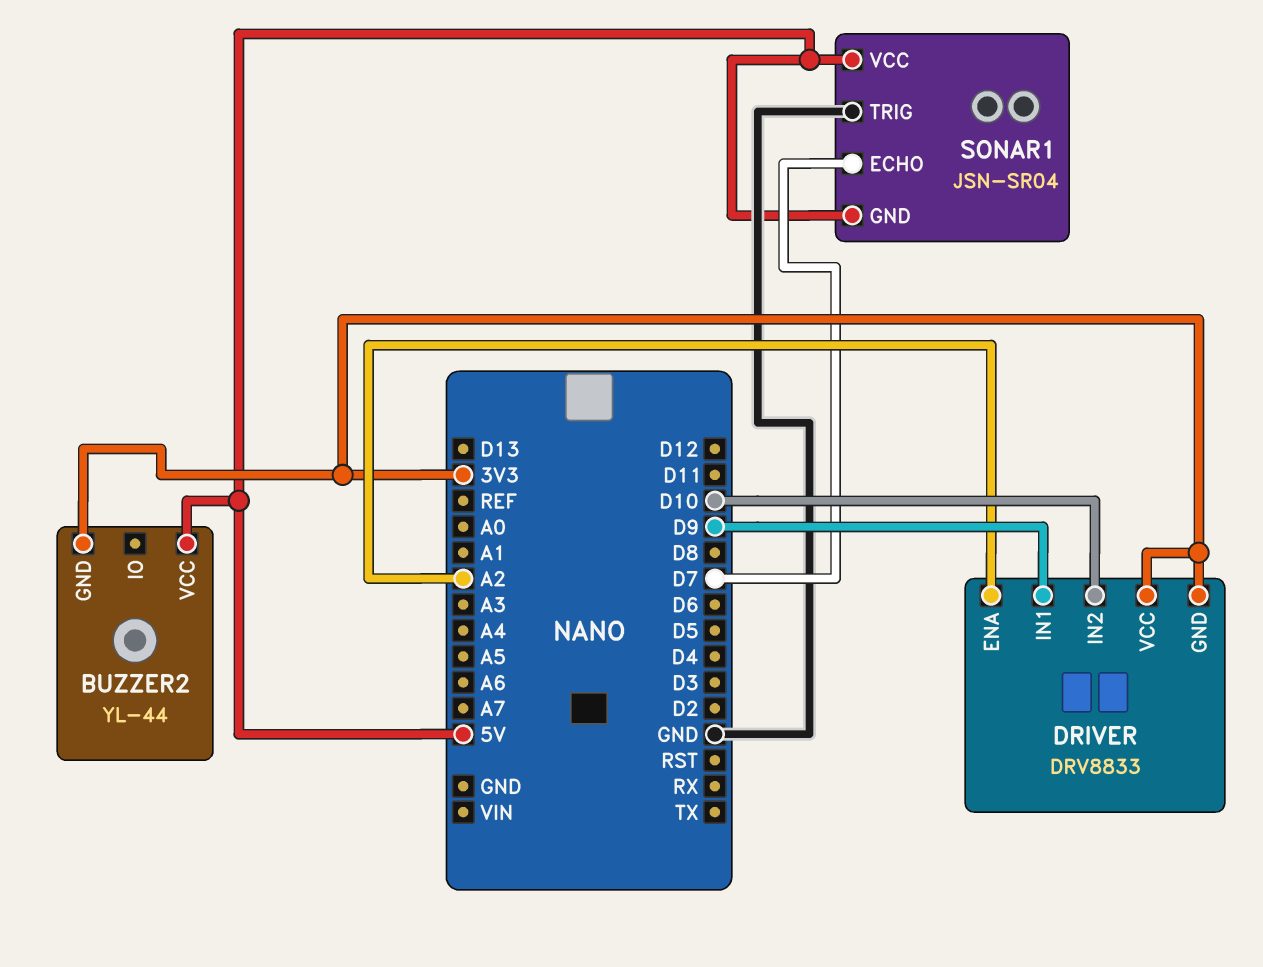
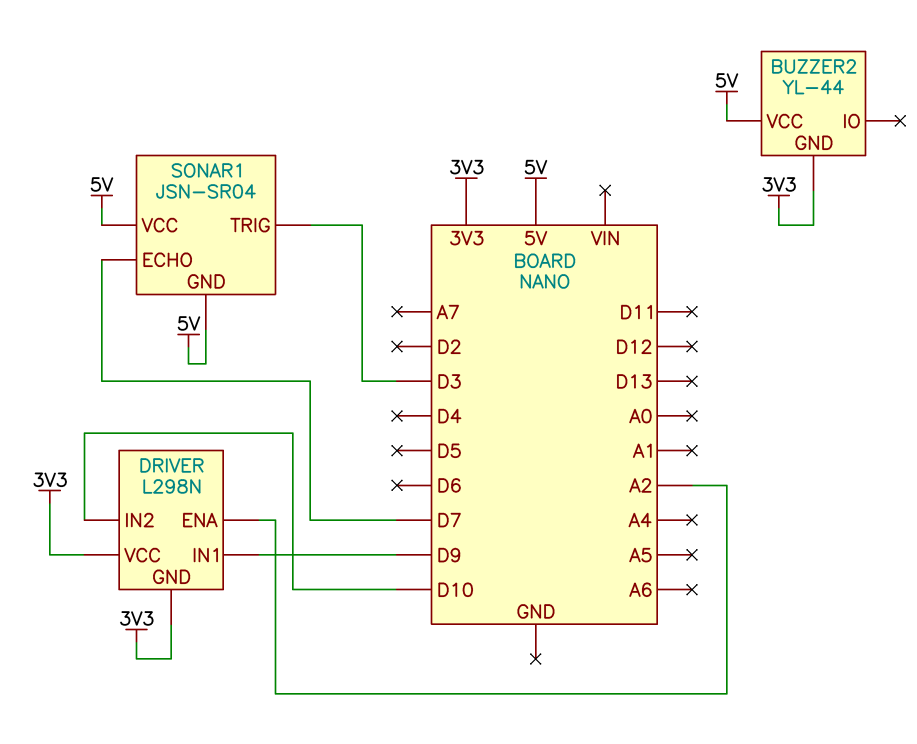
DRIVER: DRV8833 -> L298N
SONAR1 pin TRIG: GND -> D3

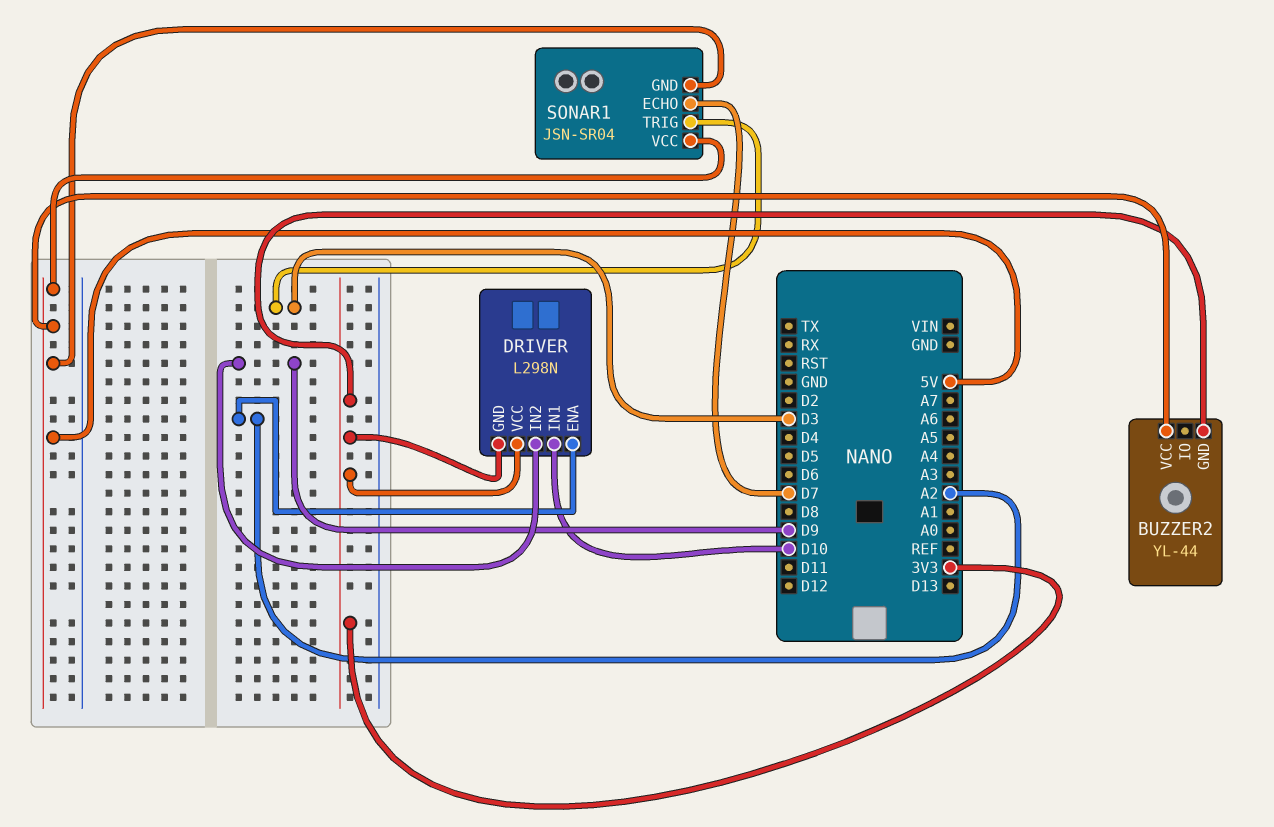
DRIVER pin IN1: D9 -> D10
DRIVER pin IN2: D10 -> D9

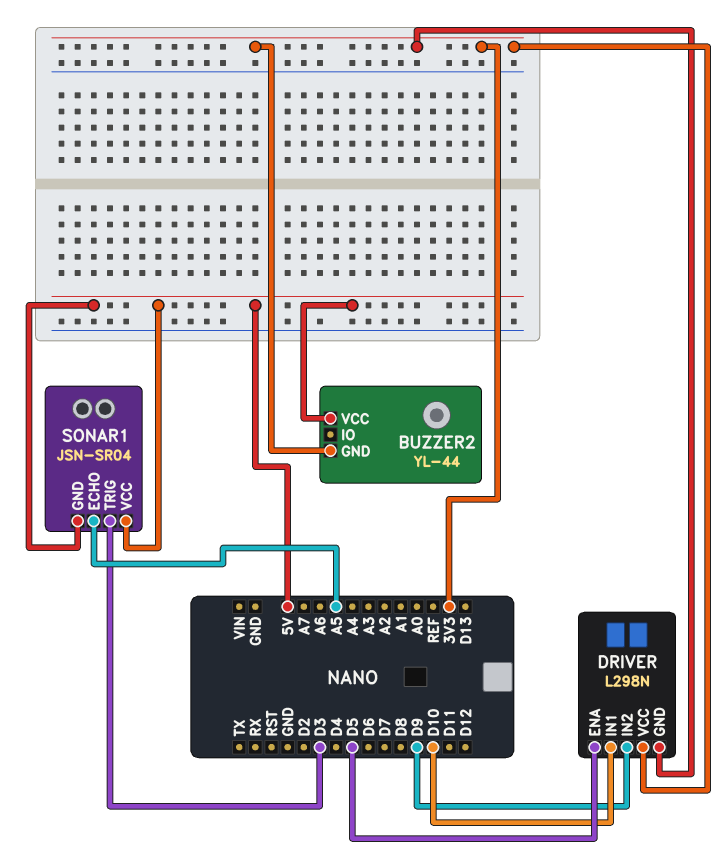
DRIVER pin ENA: A2 -> D5
SONAR1 pin ECHO: D7 -> A5

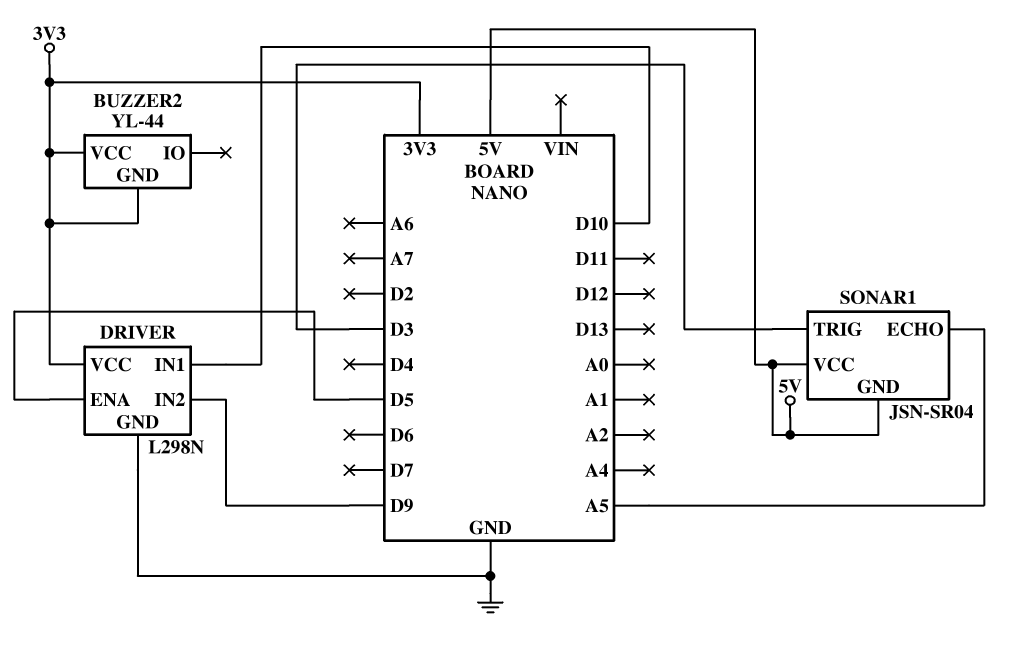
BUZZER2 pin VCC: 5V -> 3V3
DRIVER pin GND: 3V3 -> GND

